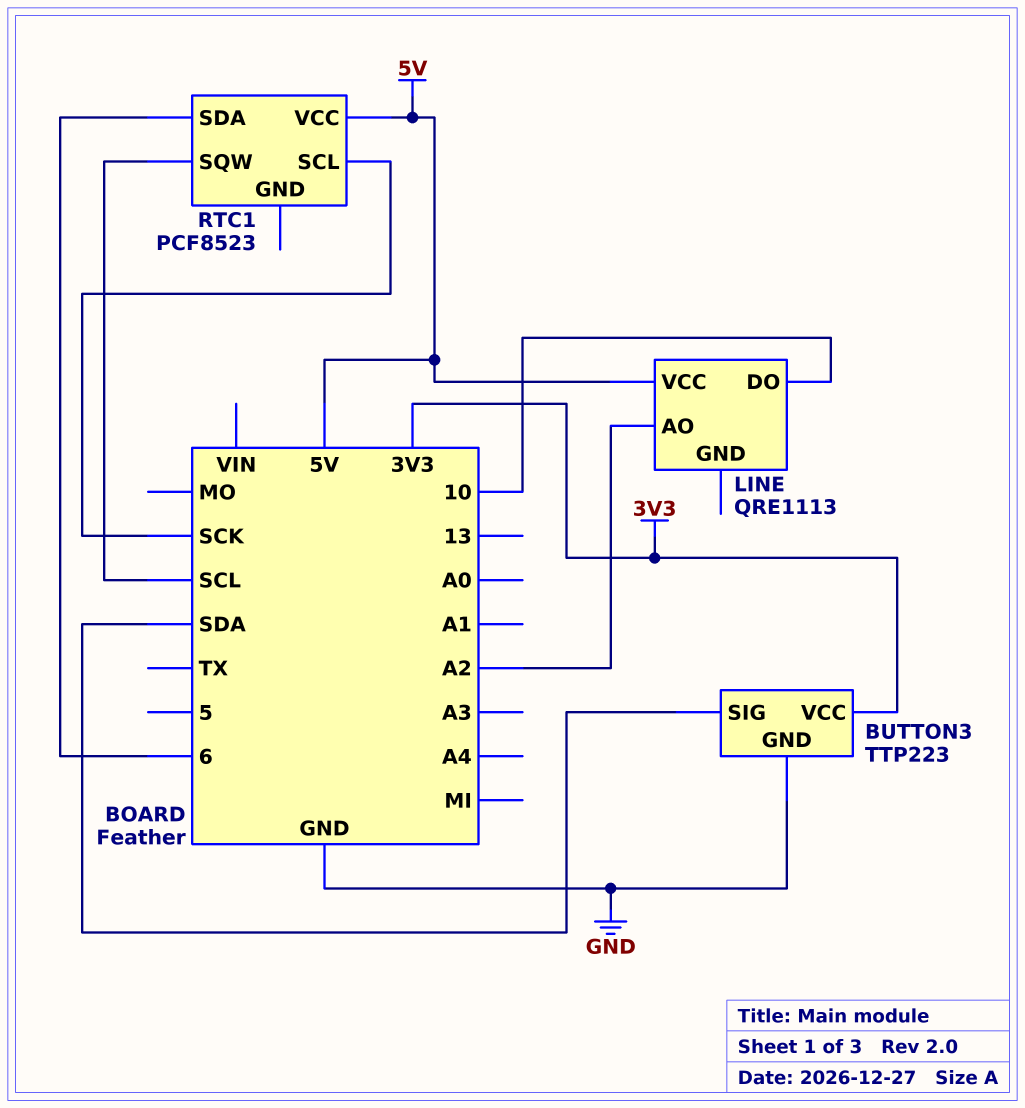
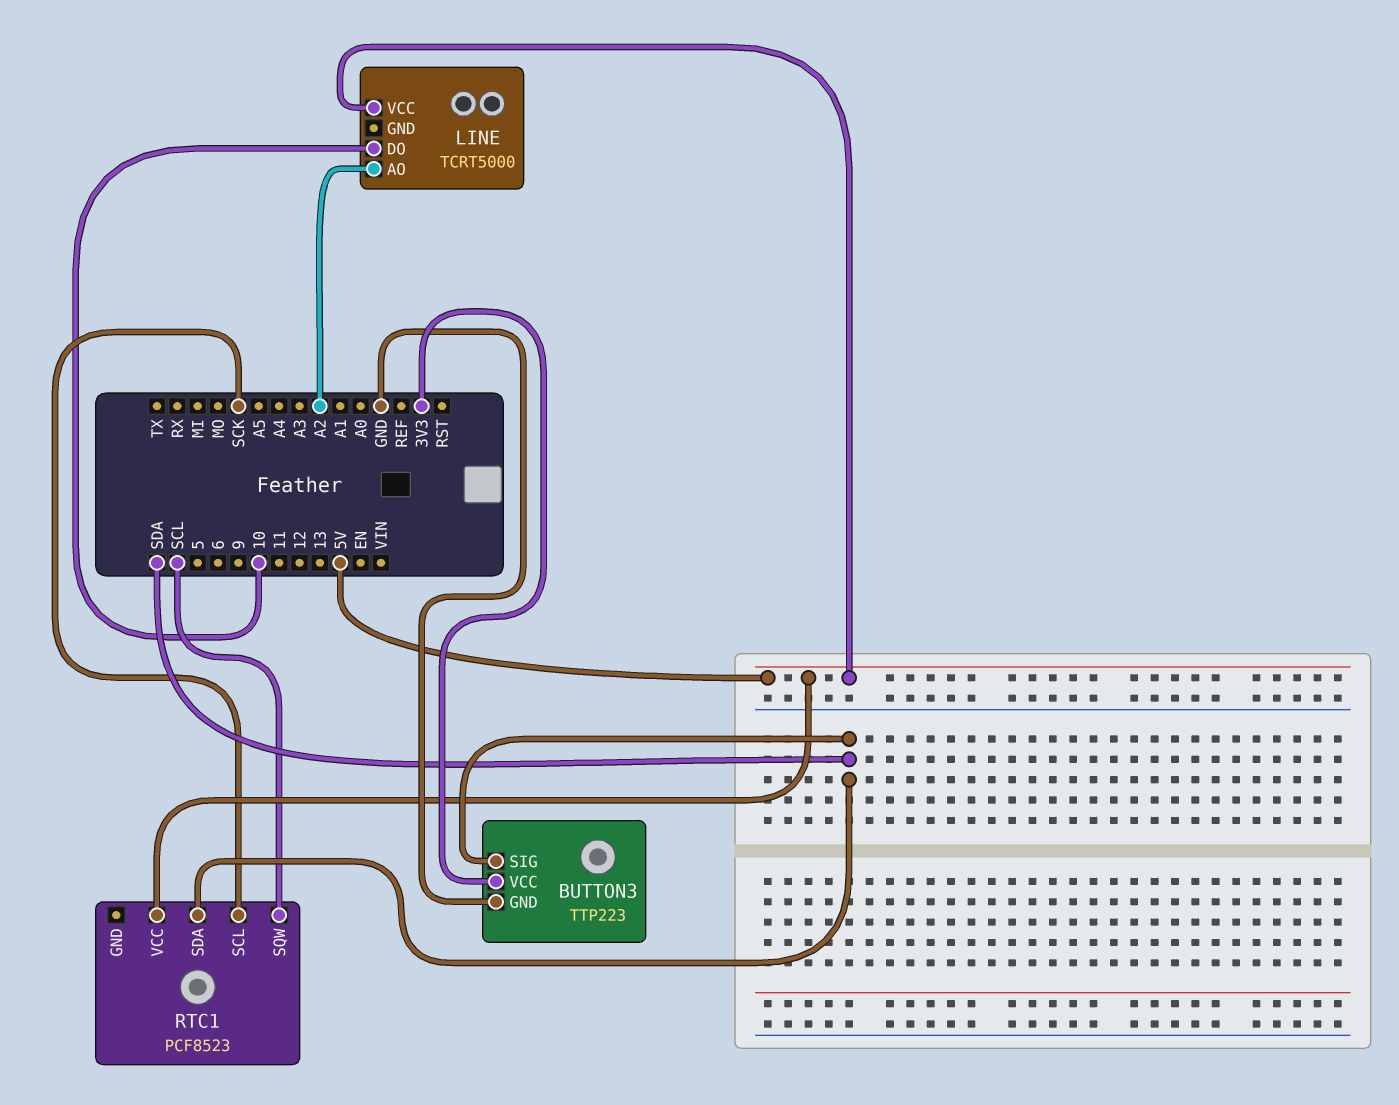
LINE: QRE1113 -> TCRT5000
RTC1 pin SDA: 6 -> SDA

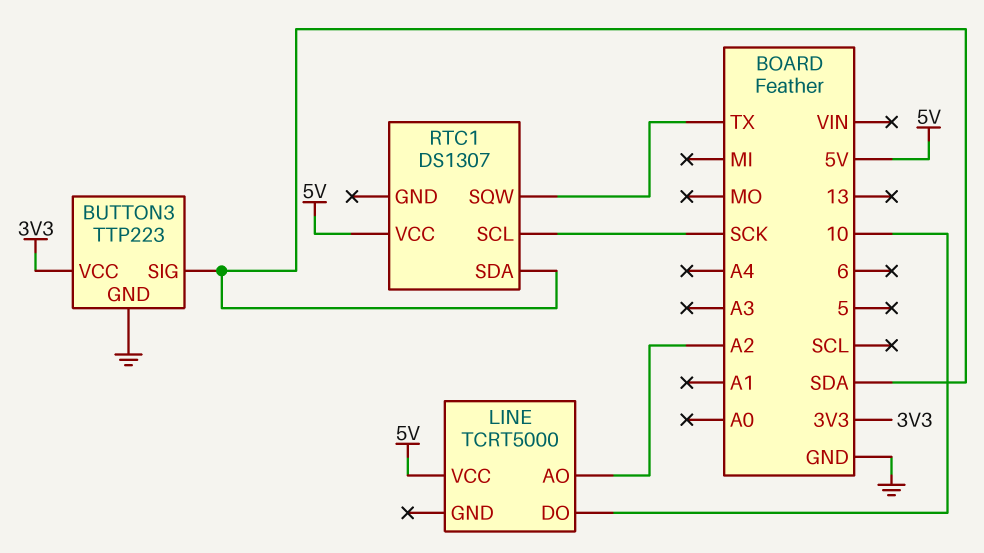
RTC1: PCF8523 -> DS1307
RTC1 pin SQW: SCL -> TX

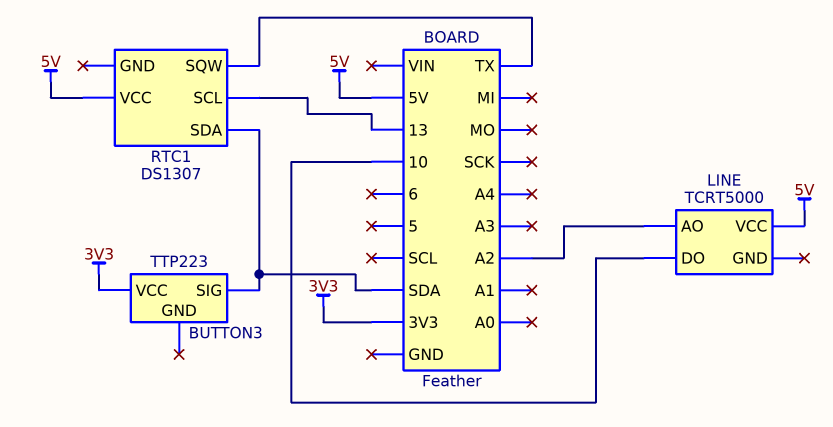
BUTTON3 pin GND: GND -> none
RTC1 pin SCL: SCK -> 13

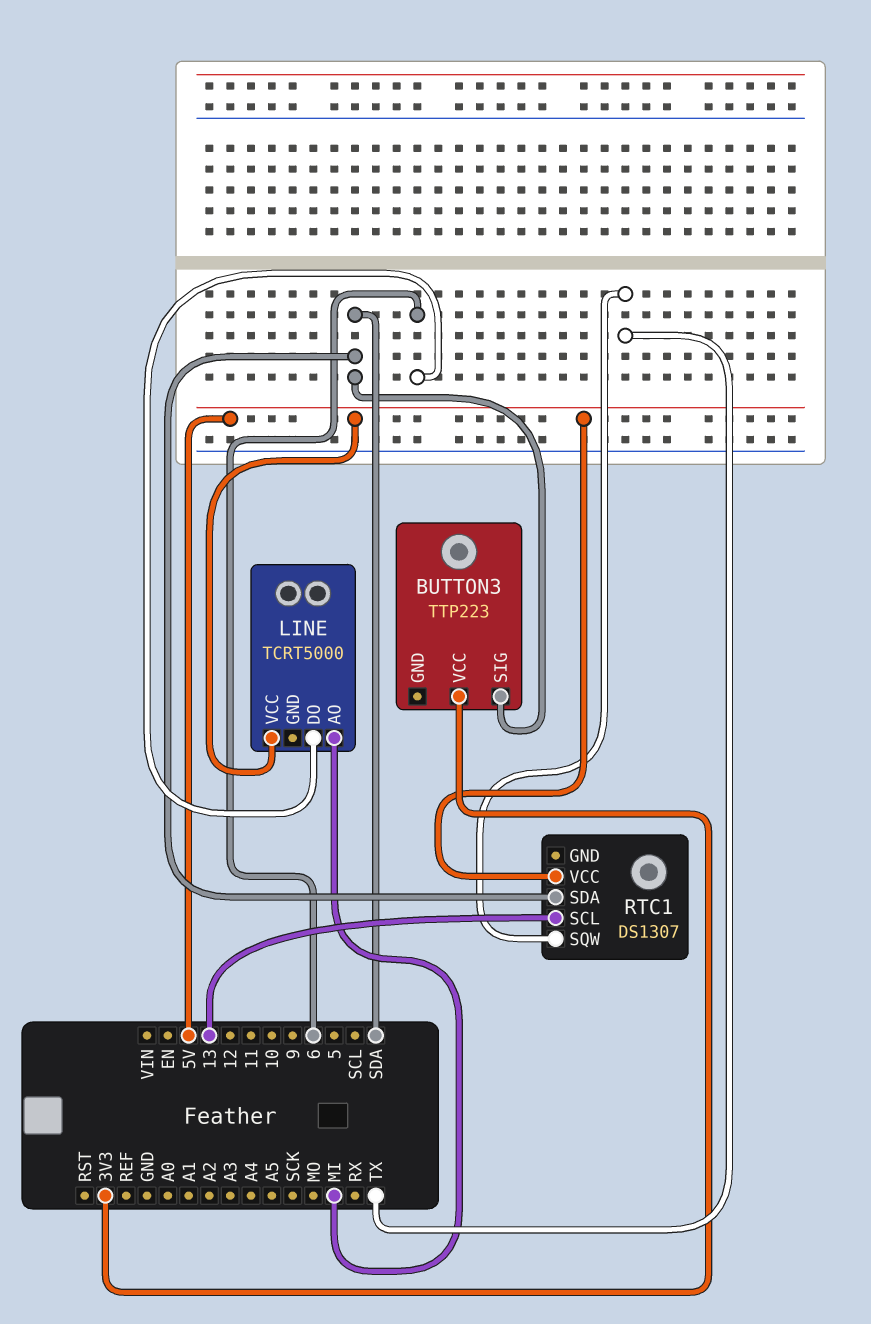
LINE pin AO: A2 -> MI
LINE pin DO: 10 -> 6

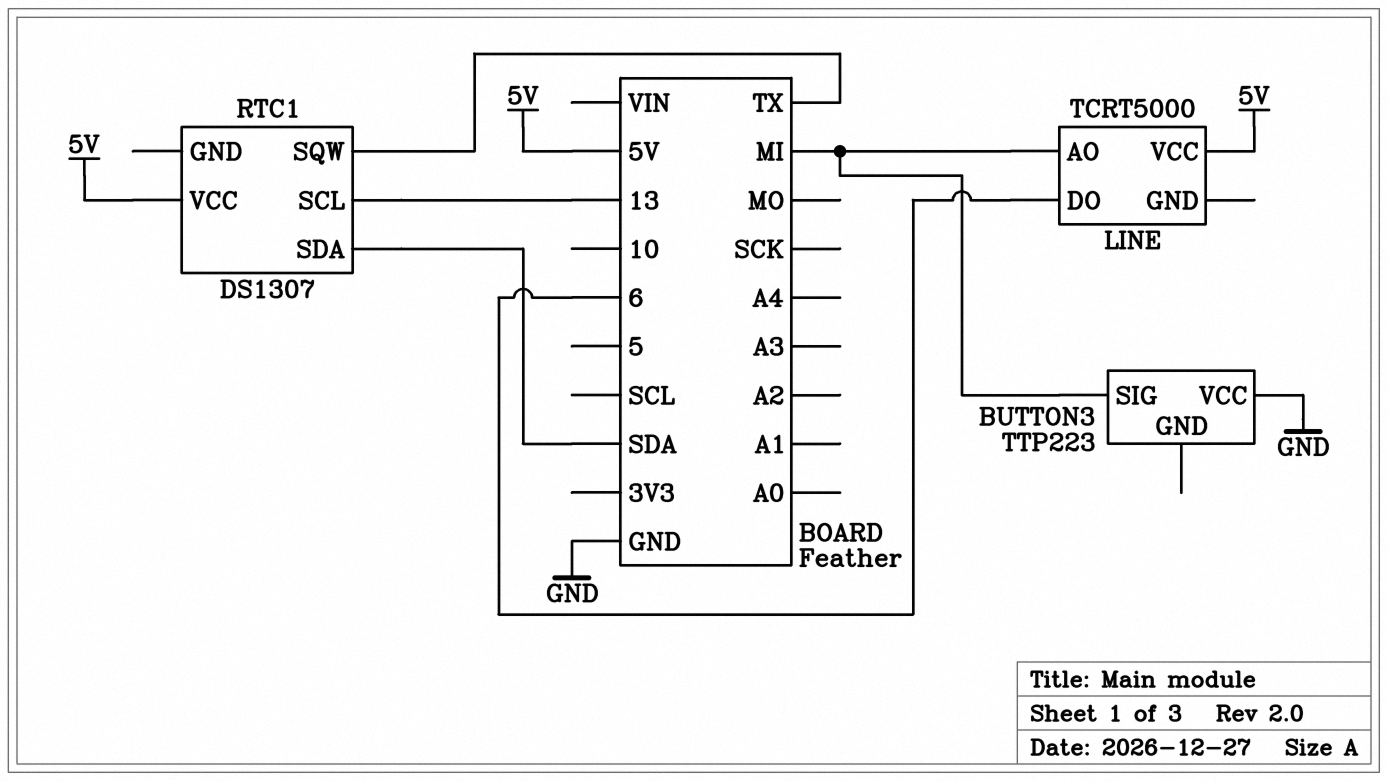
BUTTON3 pin SIG: SDA -> MI
BUTTON3 pin VCC: 3V3 -> GND

